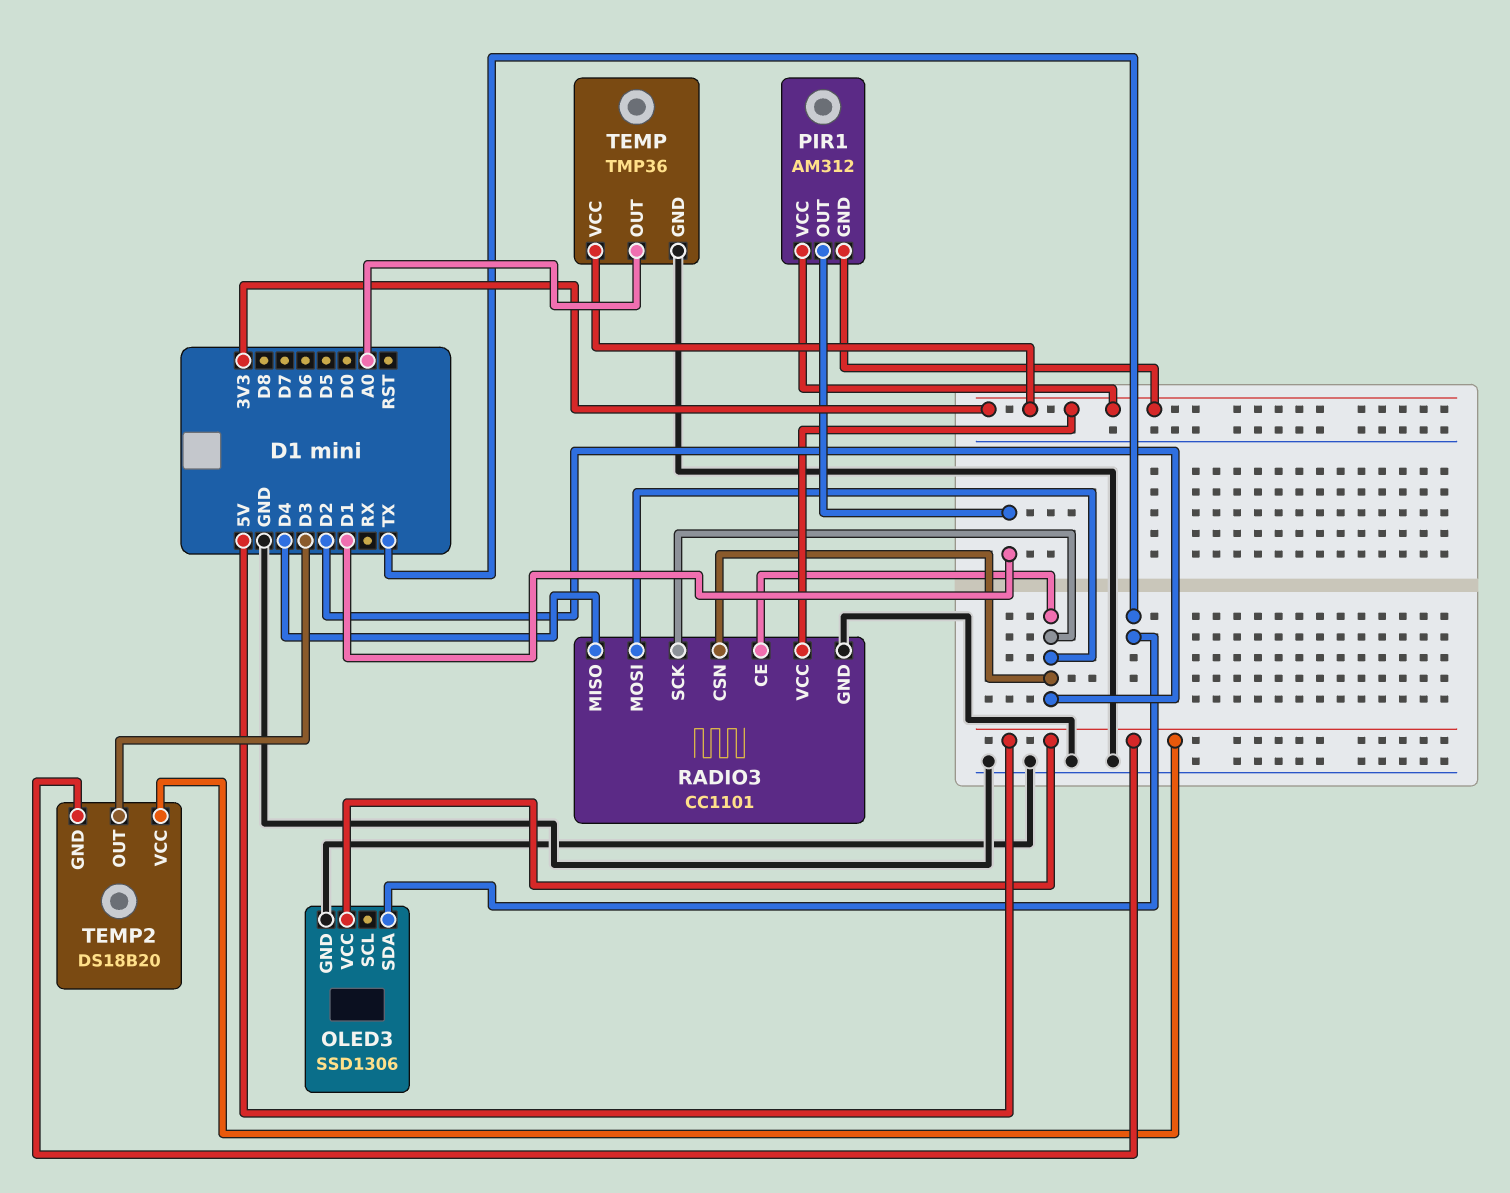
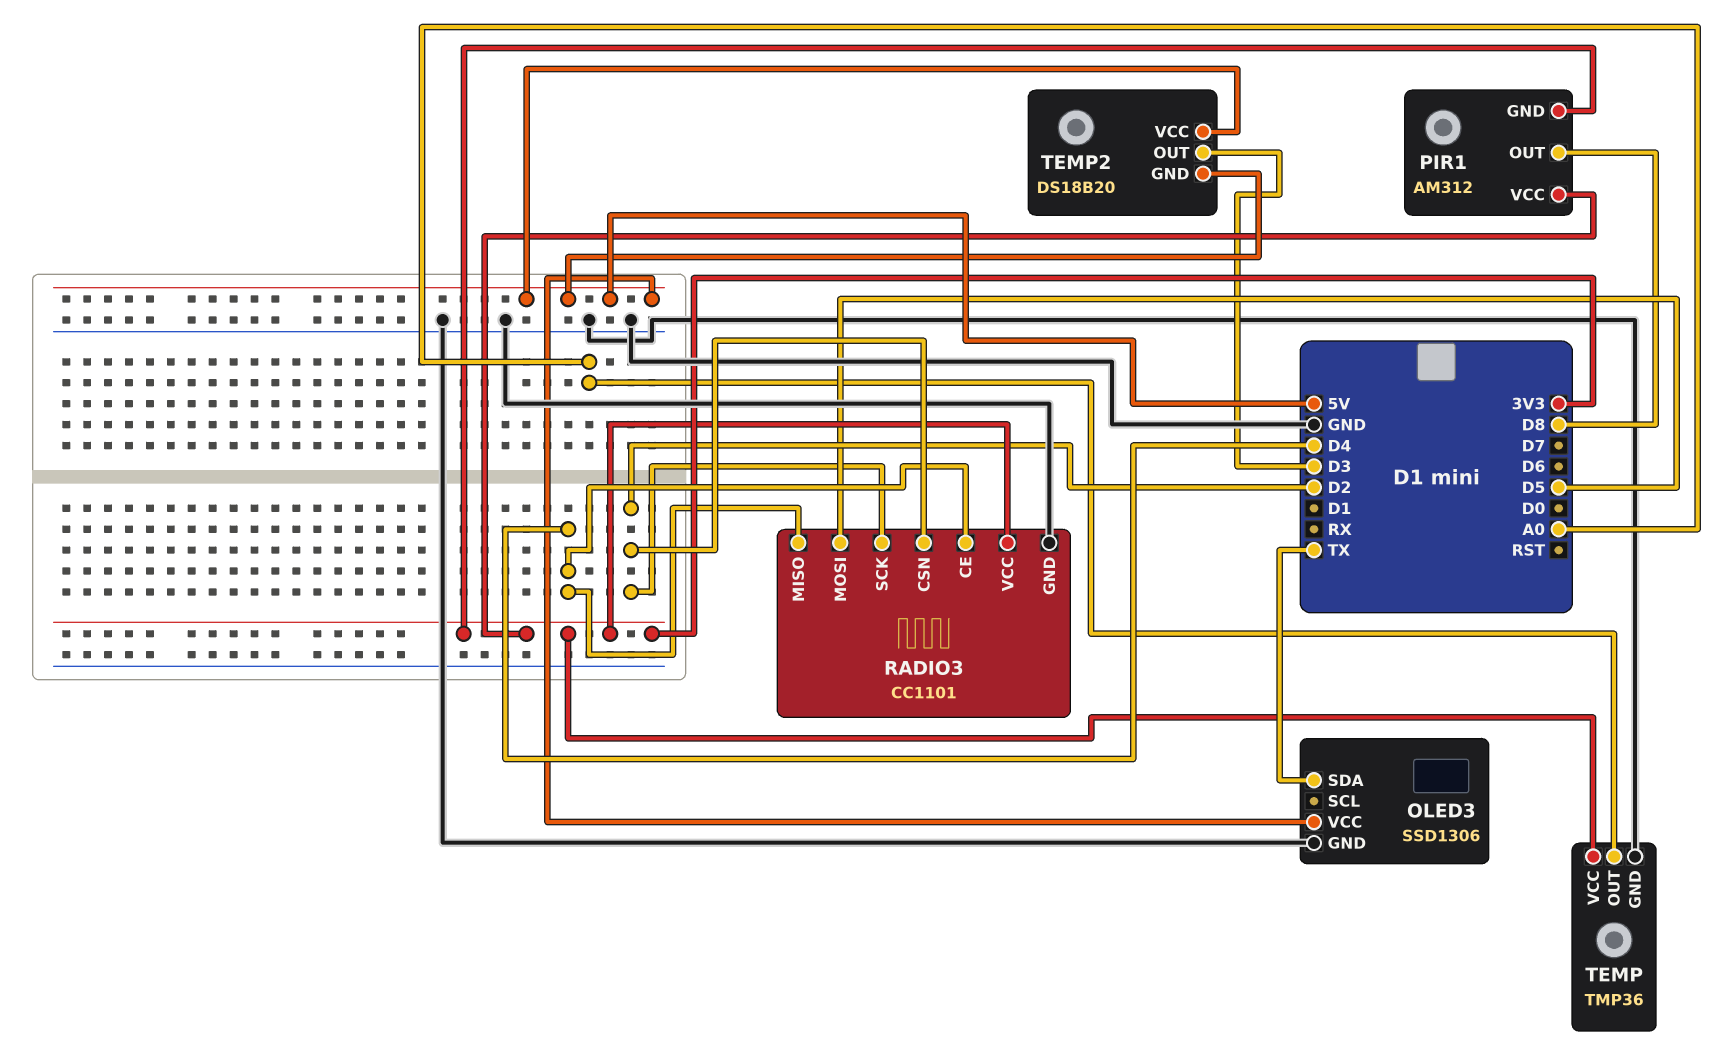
PIR1 pin OUT: D1 -> D8
RADIO3 pin CE: D2 -> D4
RADIO3 pin MOSI: D2 -> D5

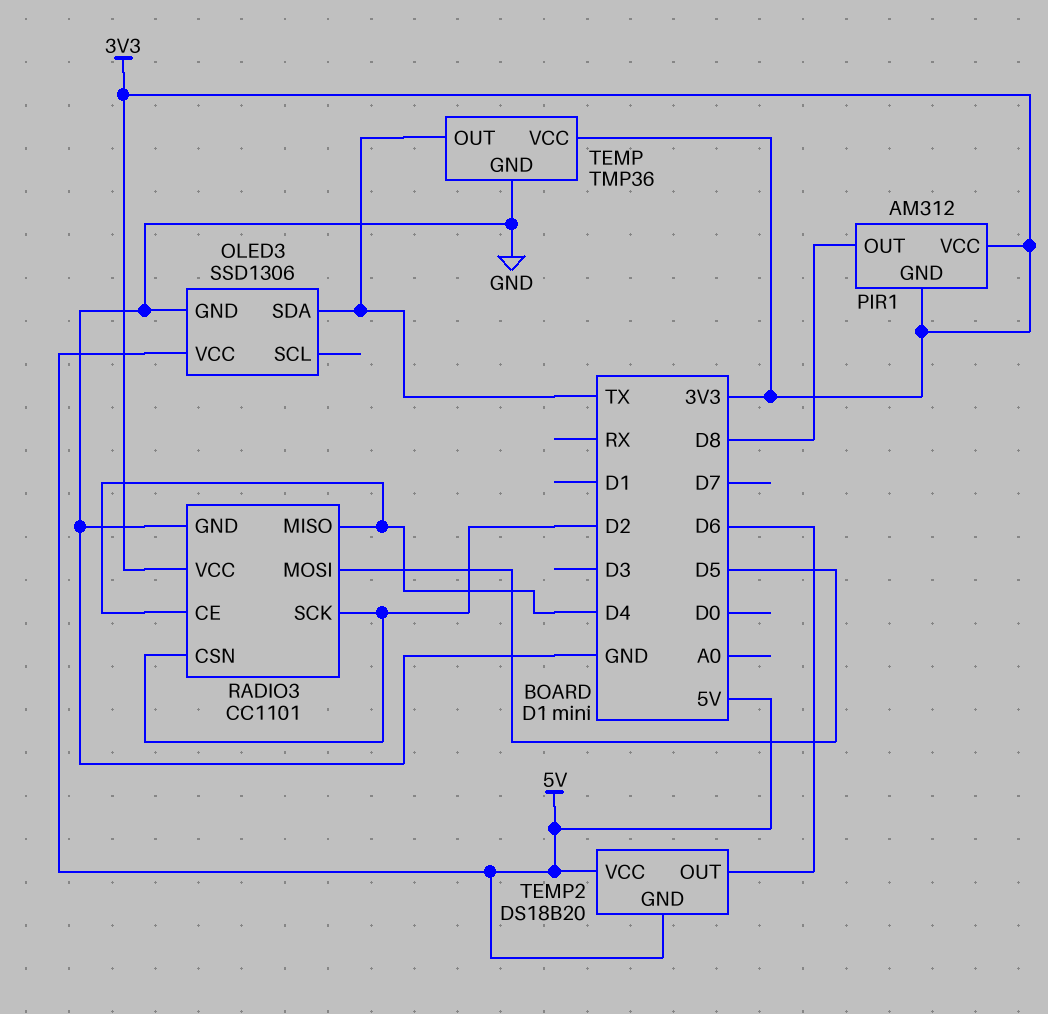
TEMP pin OUT: A0 -> TX
TEMP2 pin OUT: D3 -> D6

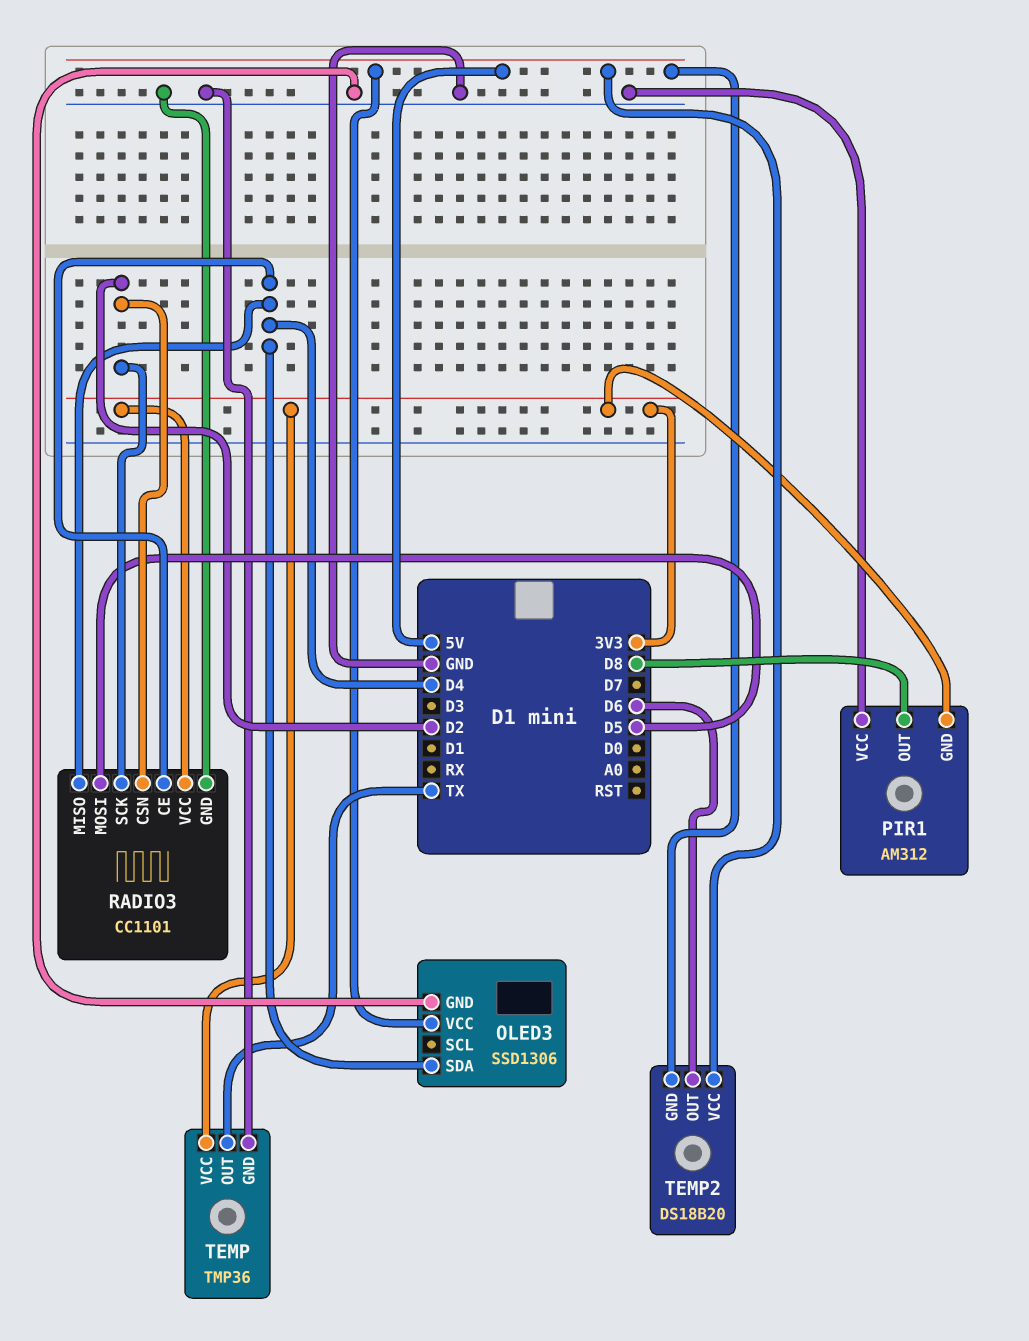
OLED3 pin SDA: TX -> D4
PIR1 pin VCC: 3V3 -> GND

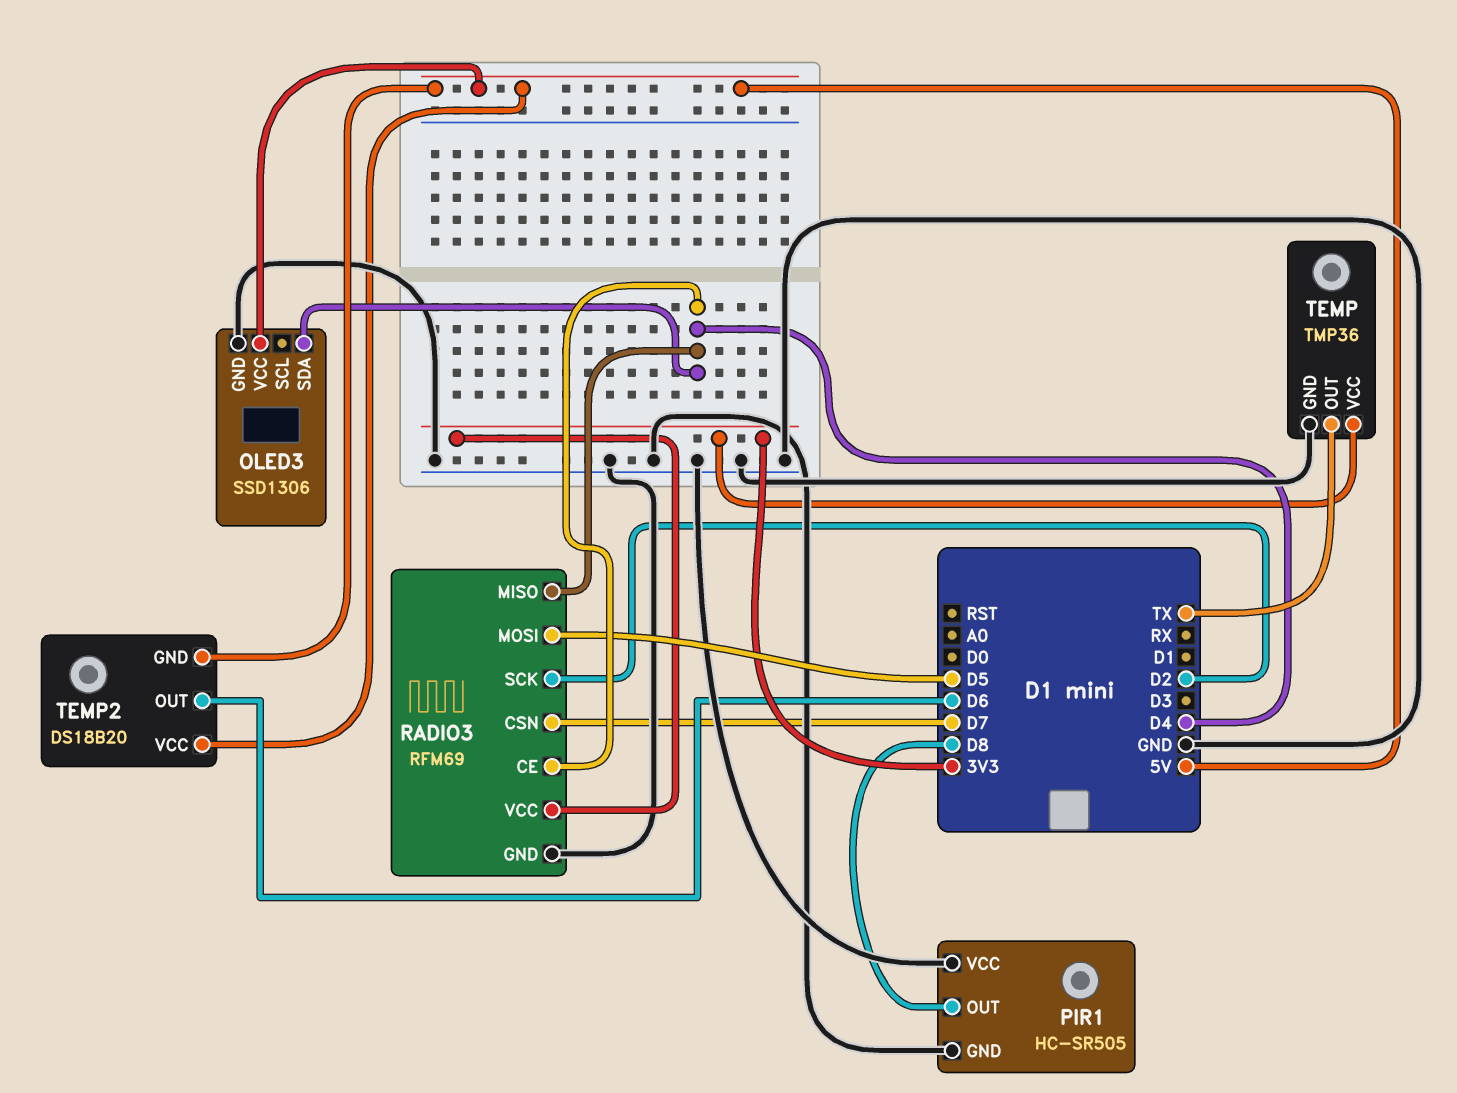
PIR1: AM312 -> HC-SR505
PIR1 pin GND: 3V3 -> GND
RADIO3: CC1101 -> RFM69
RADIO3 pin CSN: D2 -> D7

